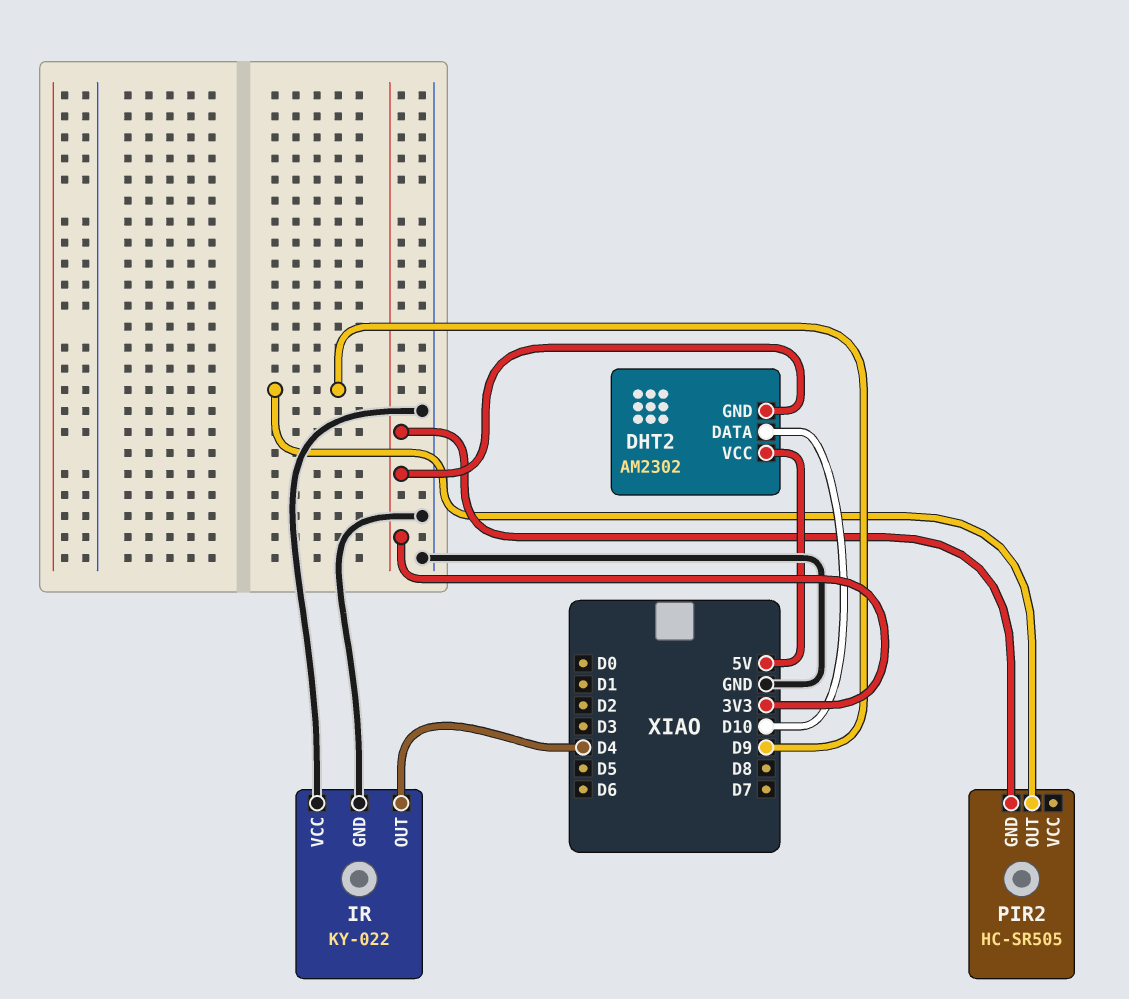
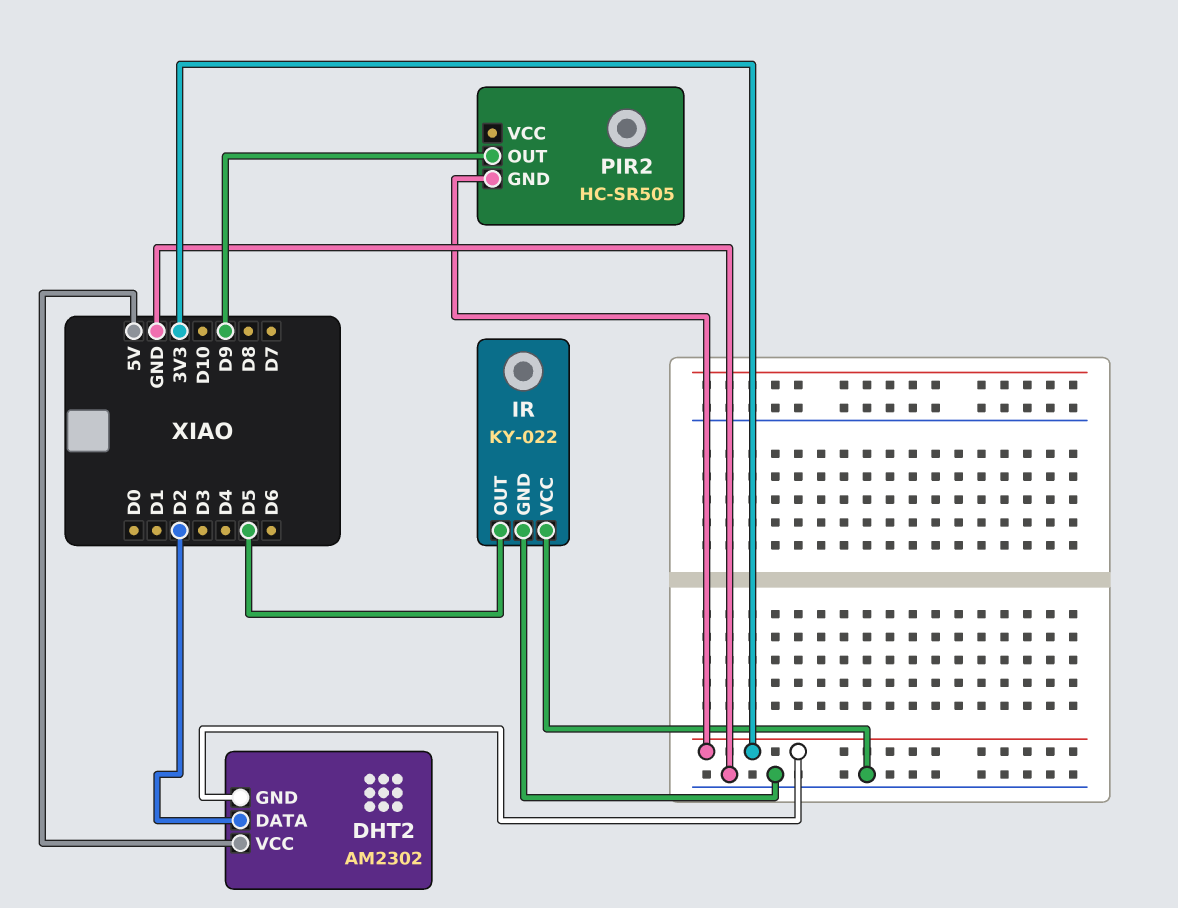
DHT2 pin DATA: D10 -> D2
IR pin OUT: D4 -> D5

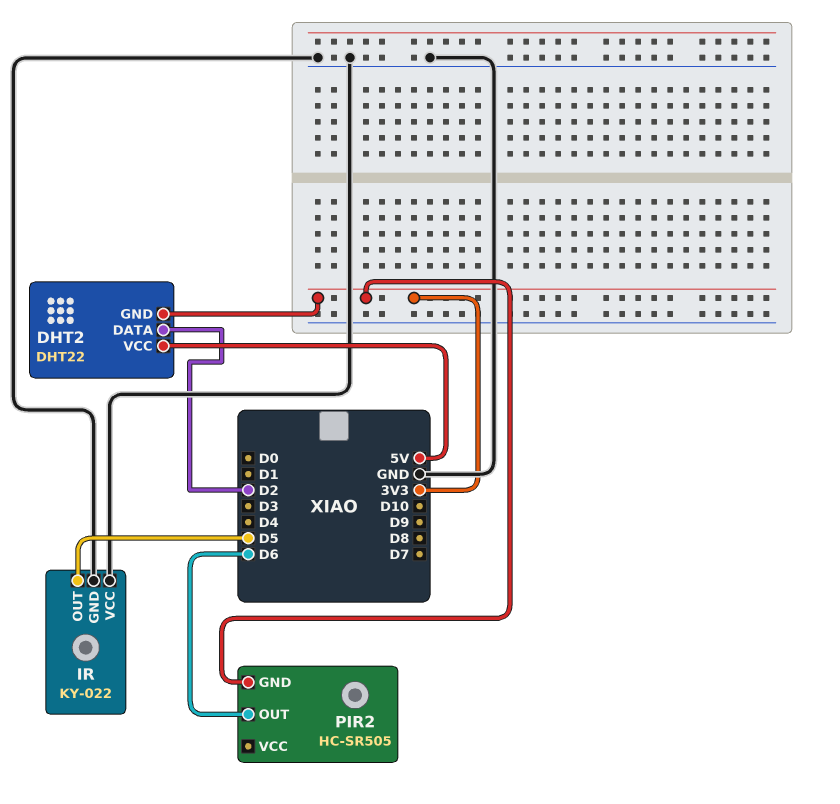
DHT2: AM2302 -> DHT22
PIR2 pin OUT: D9 -> D6

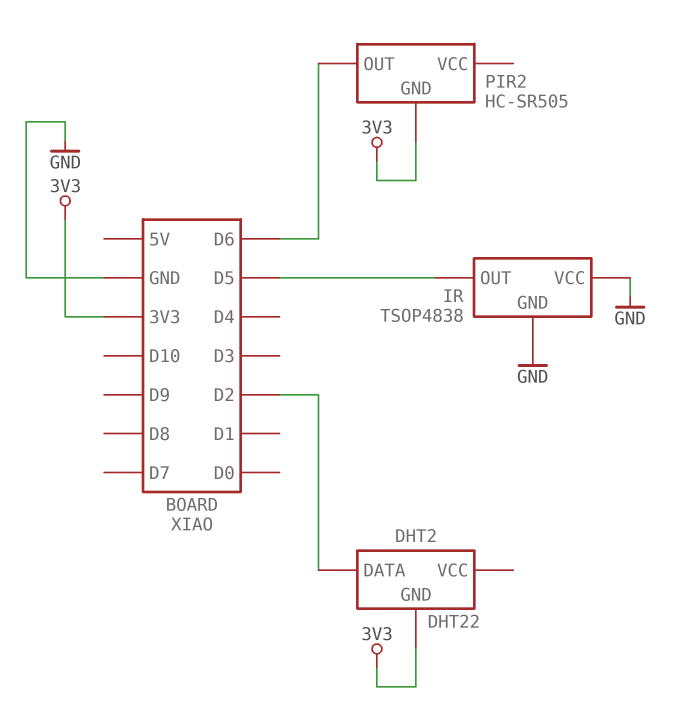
DHT2 pin VCC: 5V -> none
IR: KY-022 -> TSOP4838

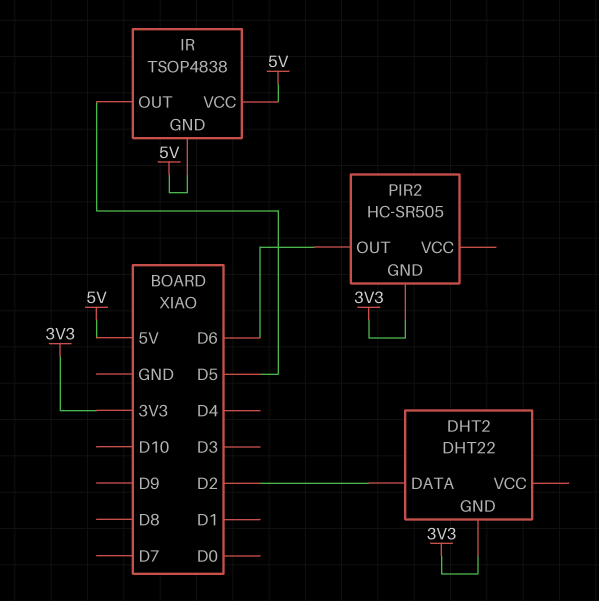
IR pin GND: GND -> 5V
IR pin VCC: GND -> 5V

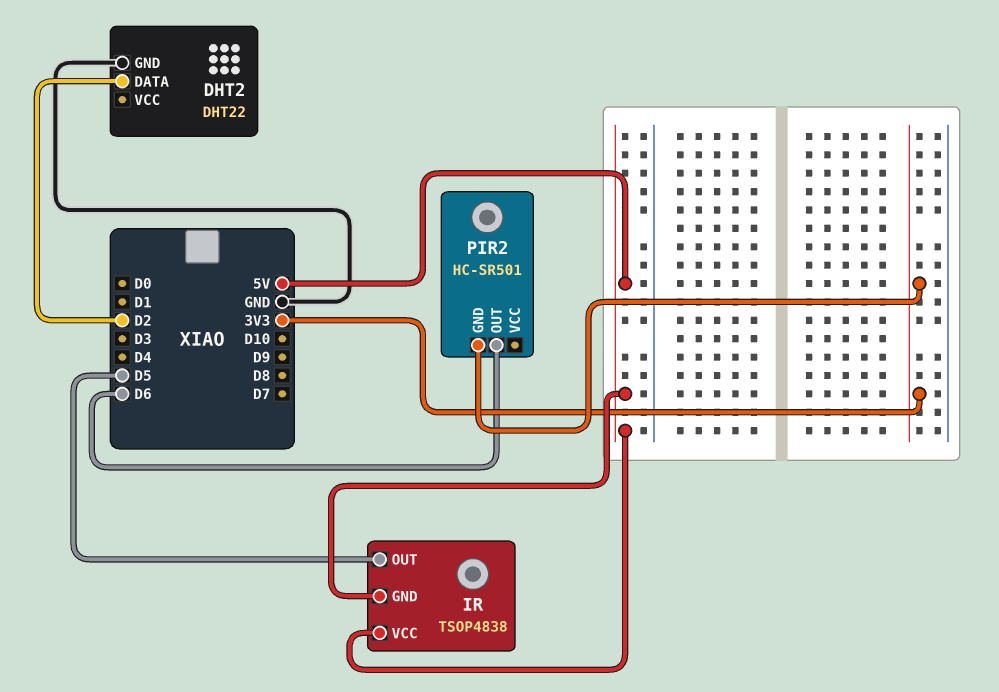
DHT2 pin GND: 3V3 -> GND
PIR2: HC-SR505 -> HC-SR501

